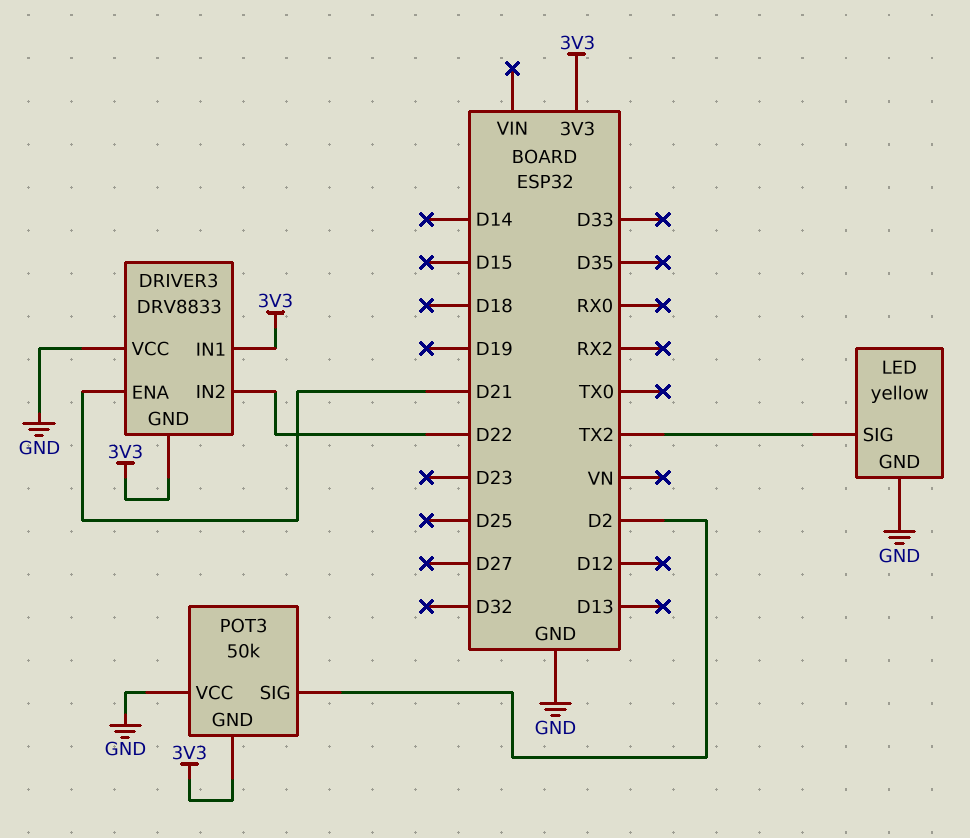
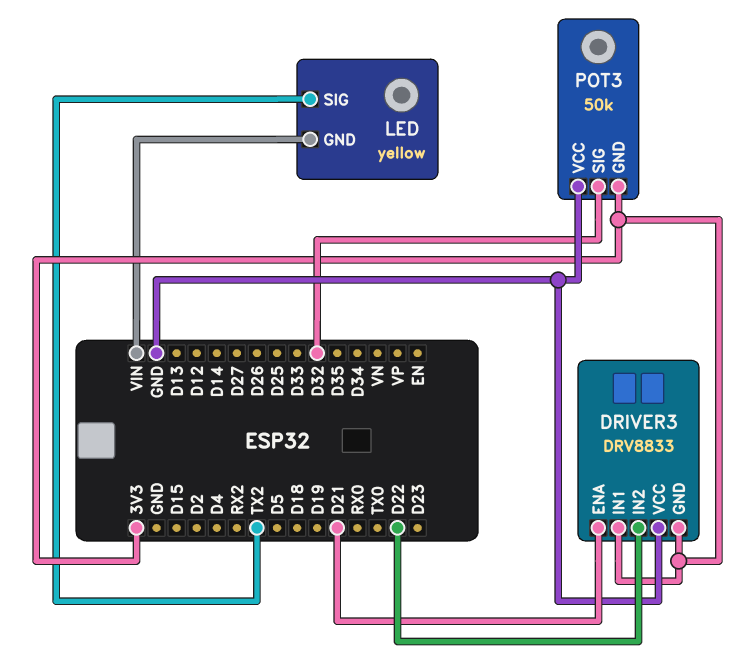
LED pin GND: GND -> VIN
POT3 pin SIG: D2 -> D32

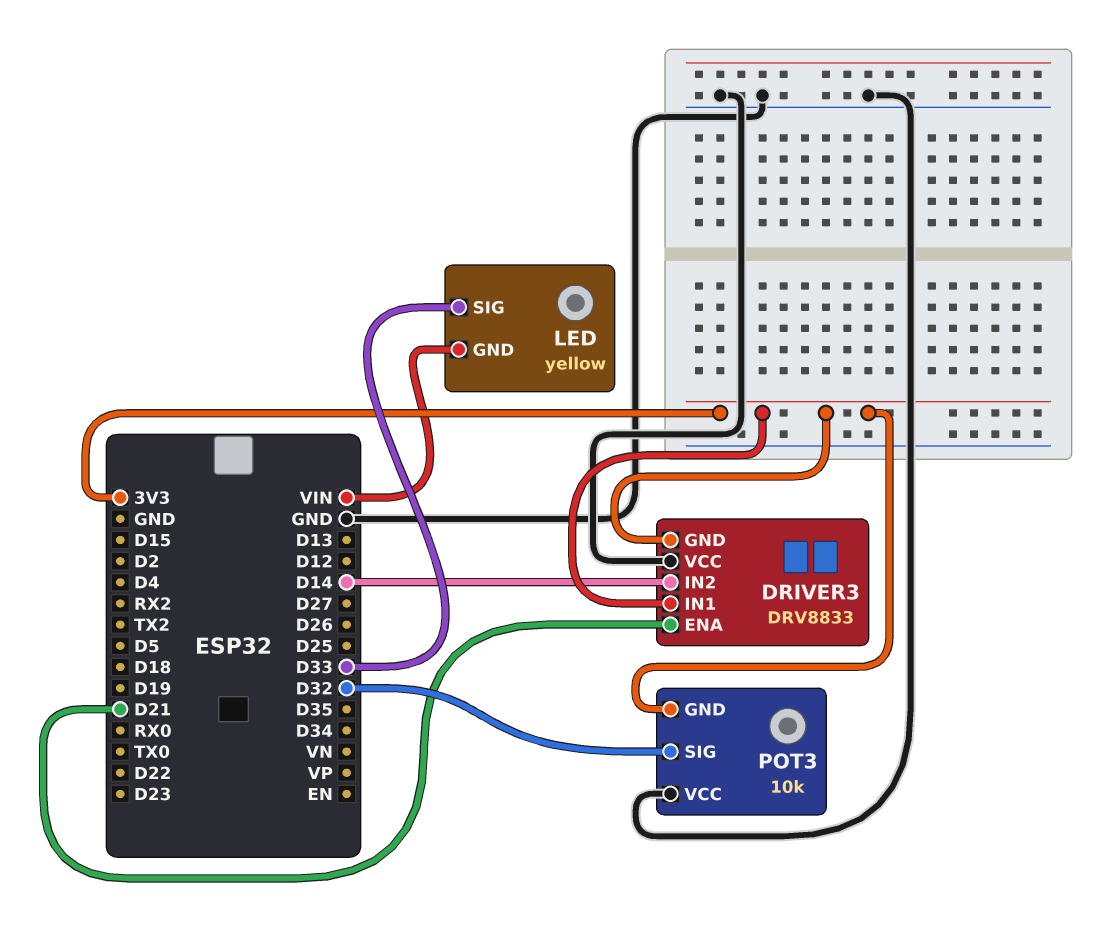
DRIVER3 pin IN2: D22 -> D14
LED pin SIG: TX2 -> D33
POT3: 50k -> 10k

